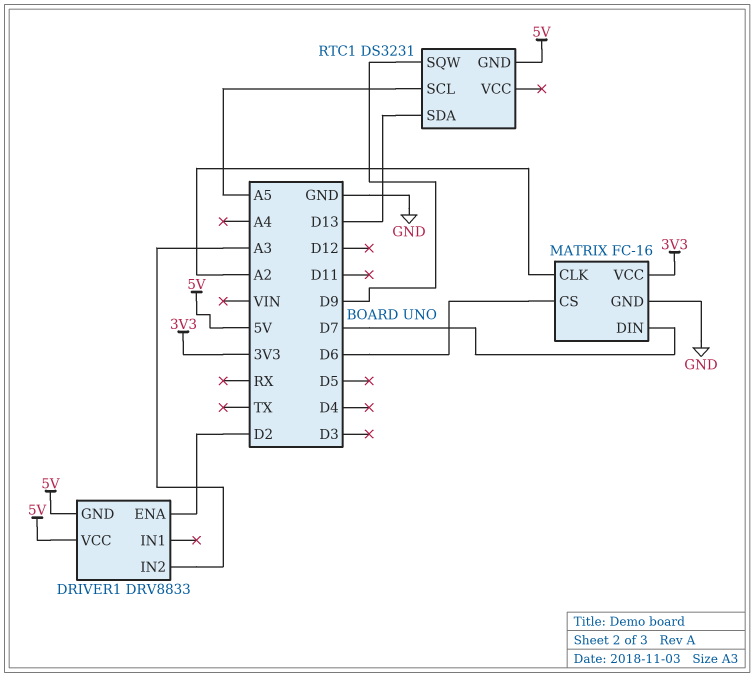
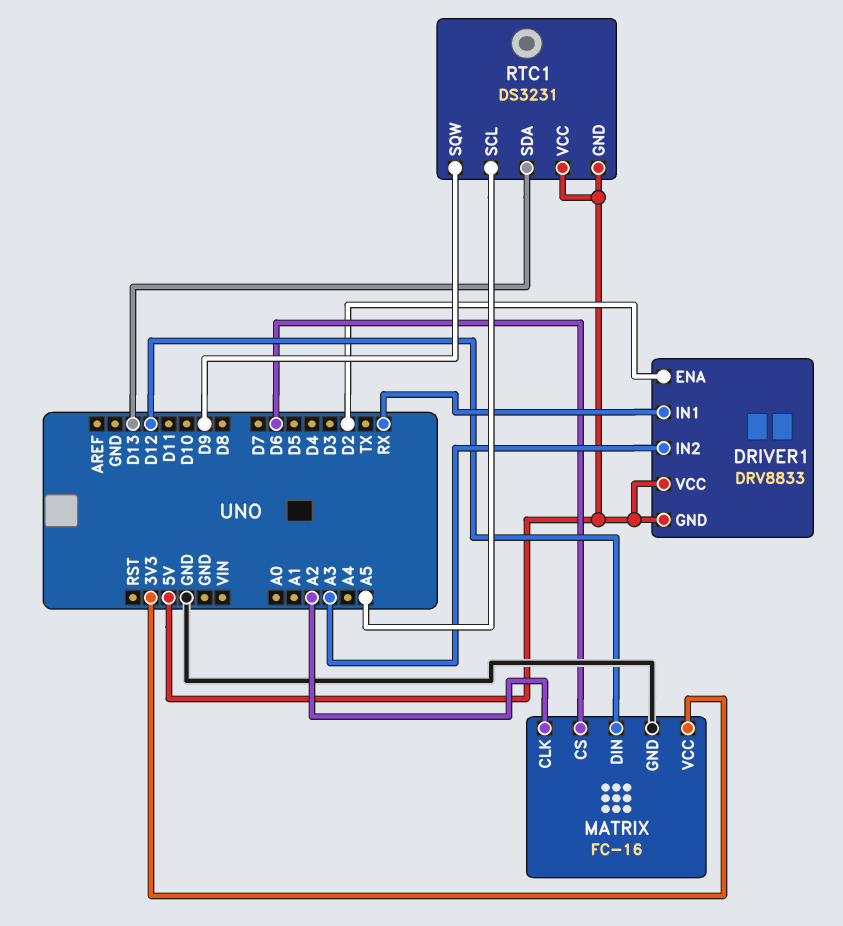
DRIVER1 pin IN1: none -> RX
MATRIX pin DIN: D7 -> D12
RTC1 pin VCC: none -> 5V

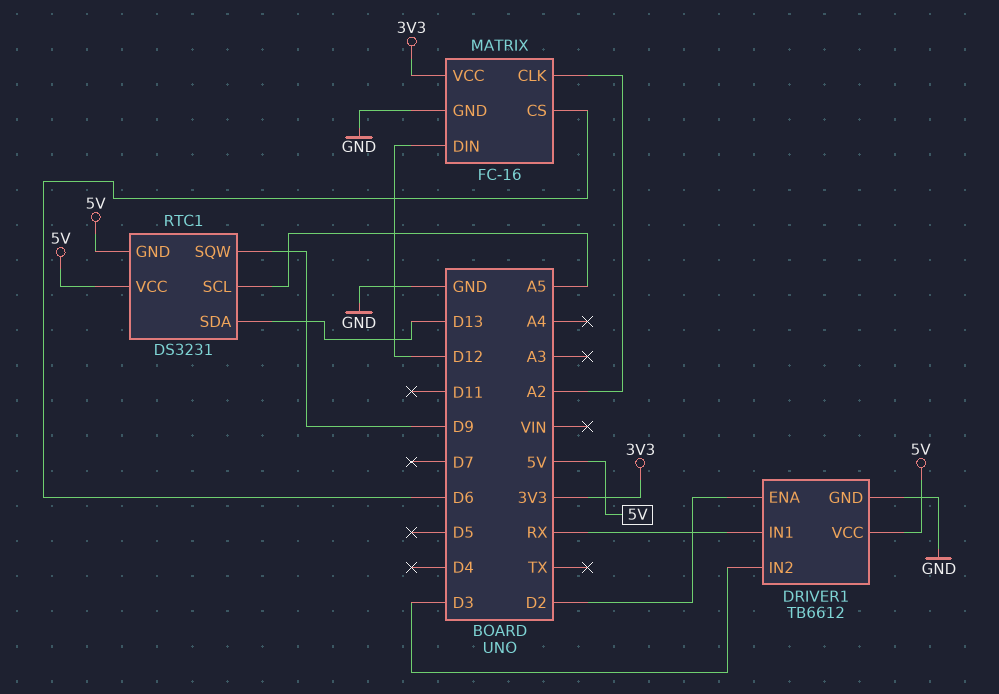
DRIVER1: DRV8833 -> TB6612
DRIVER1 pin GND: 5V -> GND
DRIVER1 pin IN2: A3 -> D3

